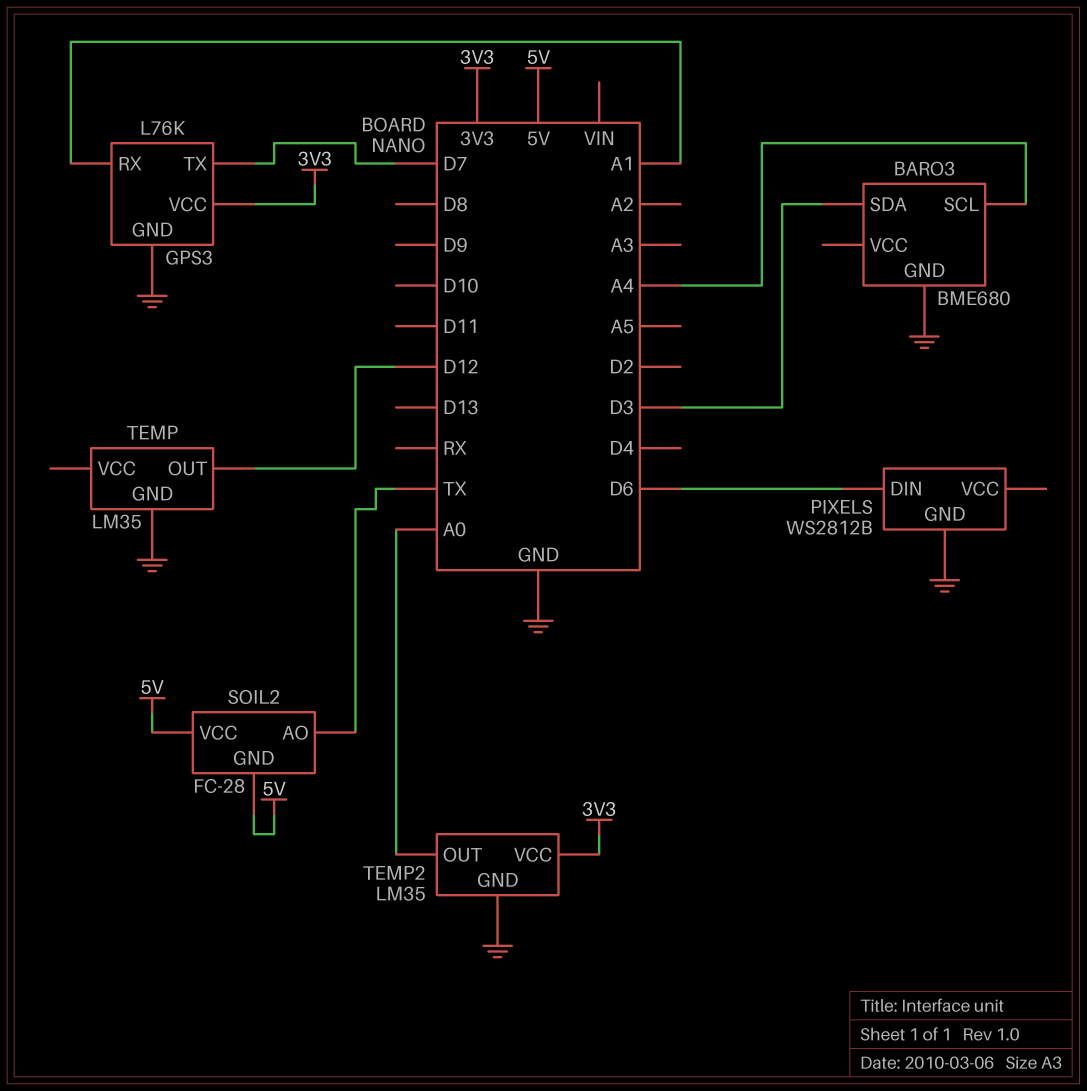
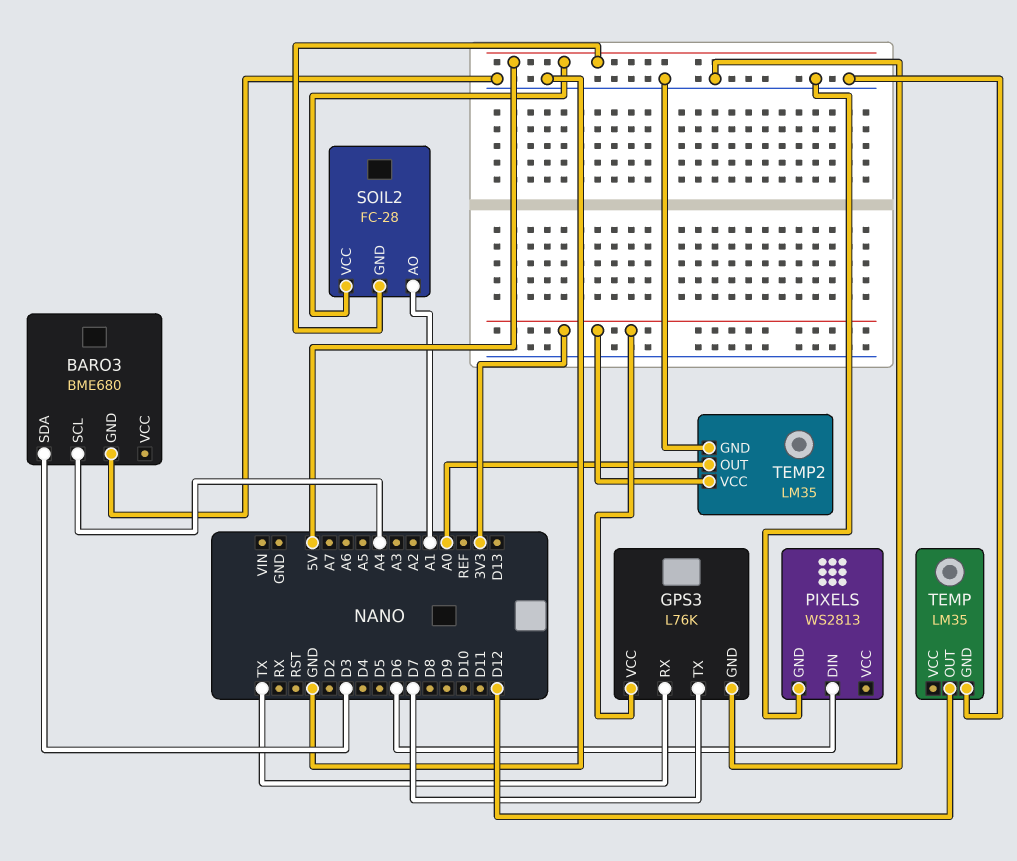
GPS3 pin RX: A1 -> TX
PIXELS: WS2812B -> WS2813
SOIL2 pin AO: TX -> A1

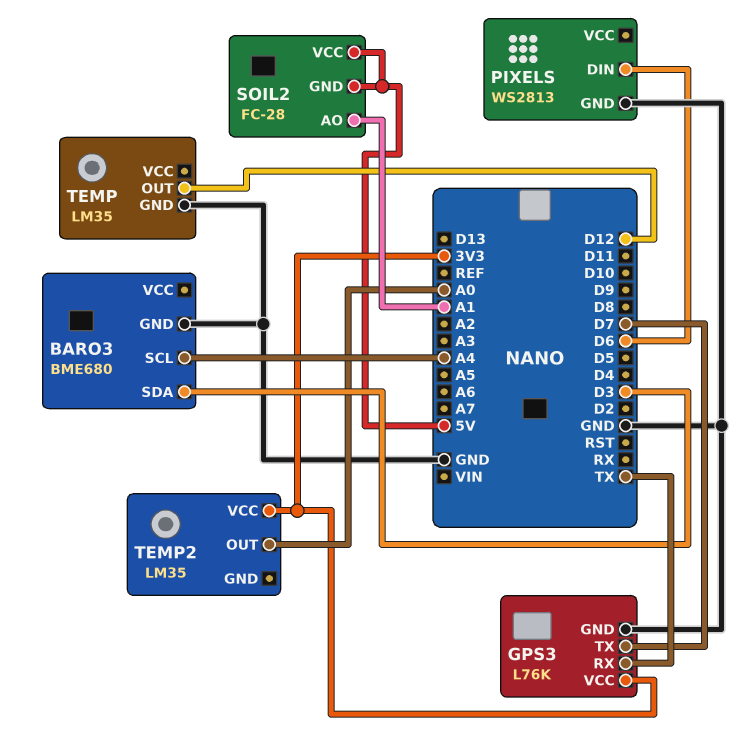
TEMP2 pin GND: GND -> none

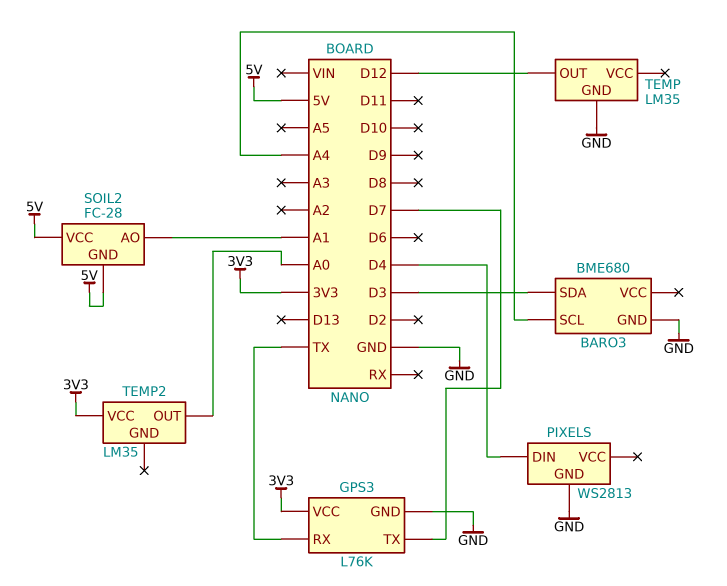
PIXELS pin DIN: D6 -> D4

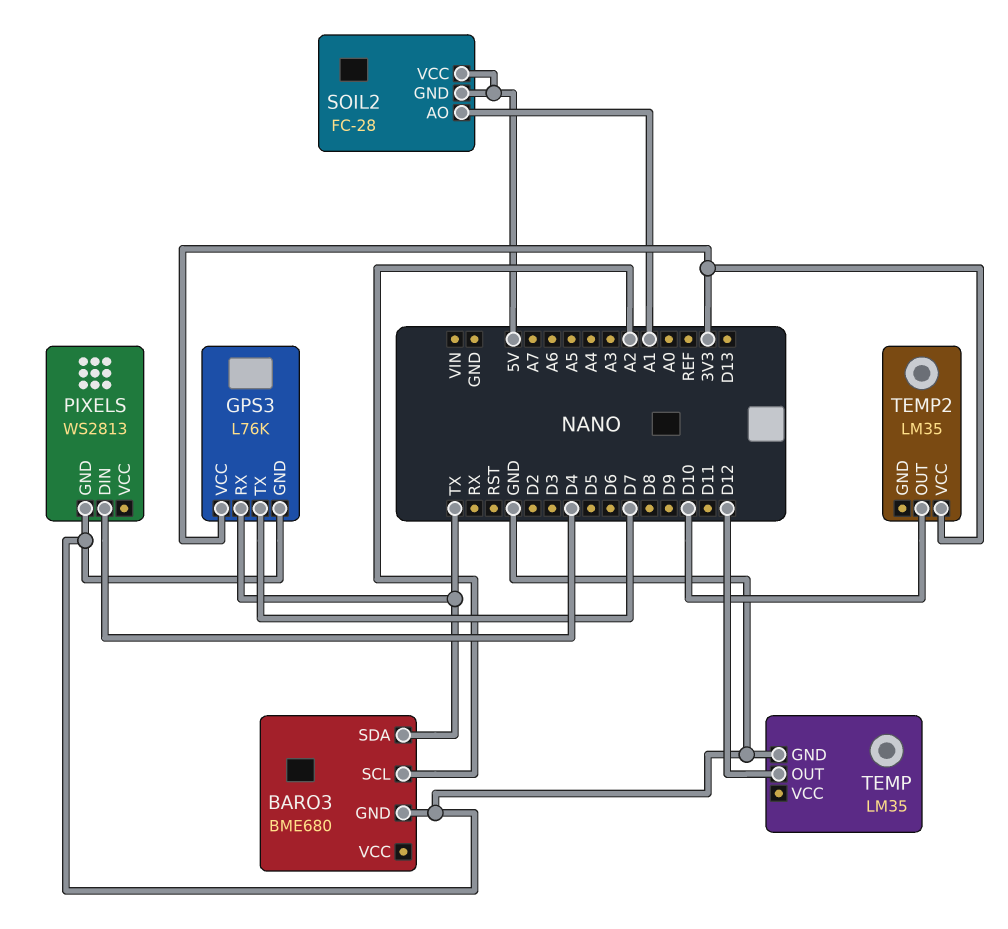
BARO3 pin SCL: A4 -> A2
BARO3 pin SDA: D3 -> TX
TEMP2 pin OUT: A0 -> D10

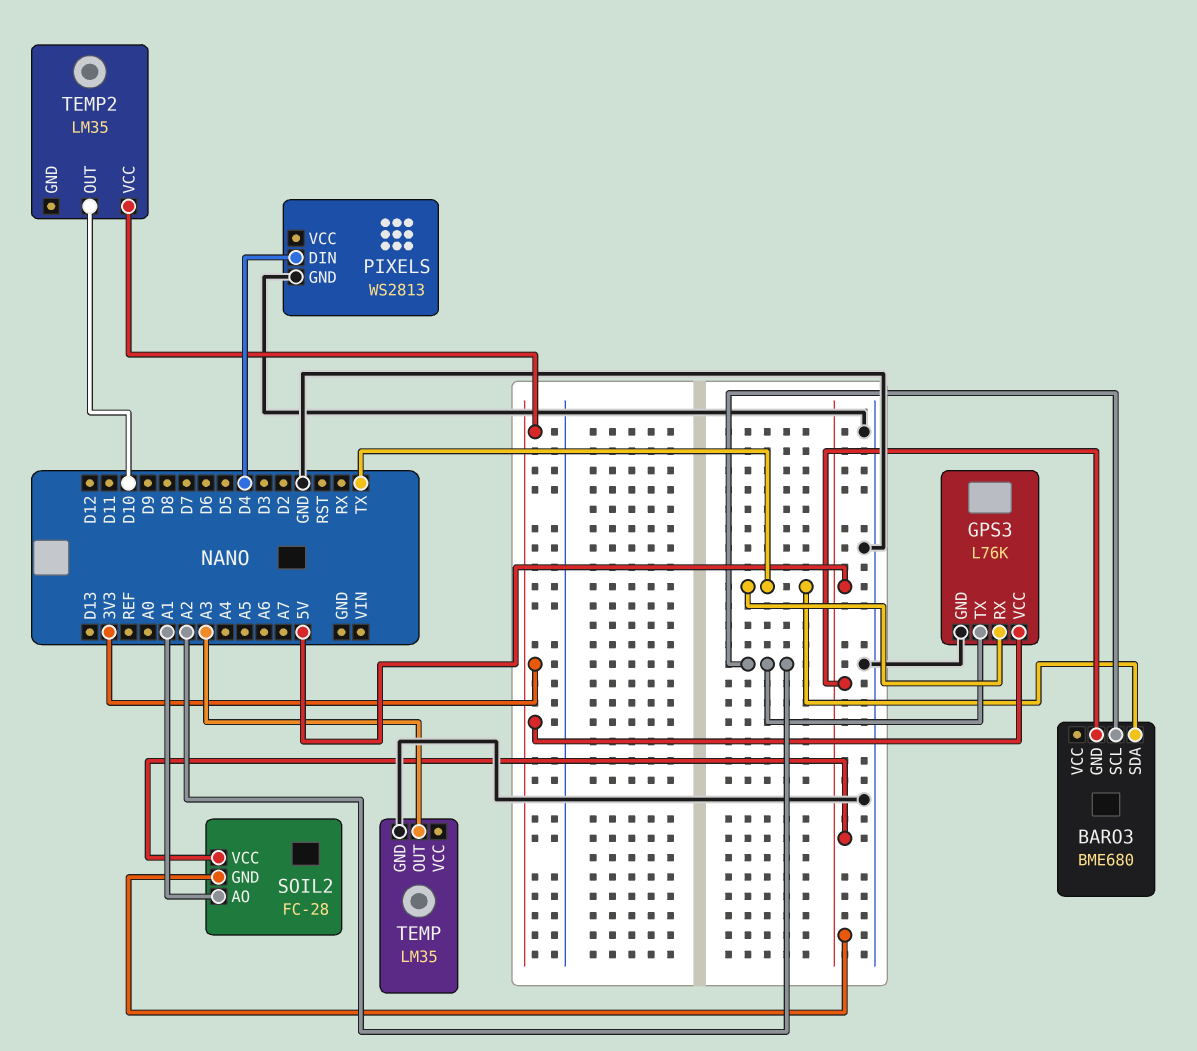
BARO3 pin GND: GND -> 5V
GPS3 pin TX: D7 -> A2
TEMP pin OUT: D12 -> A3

